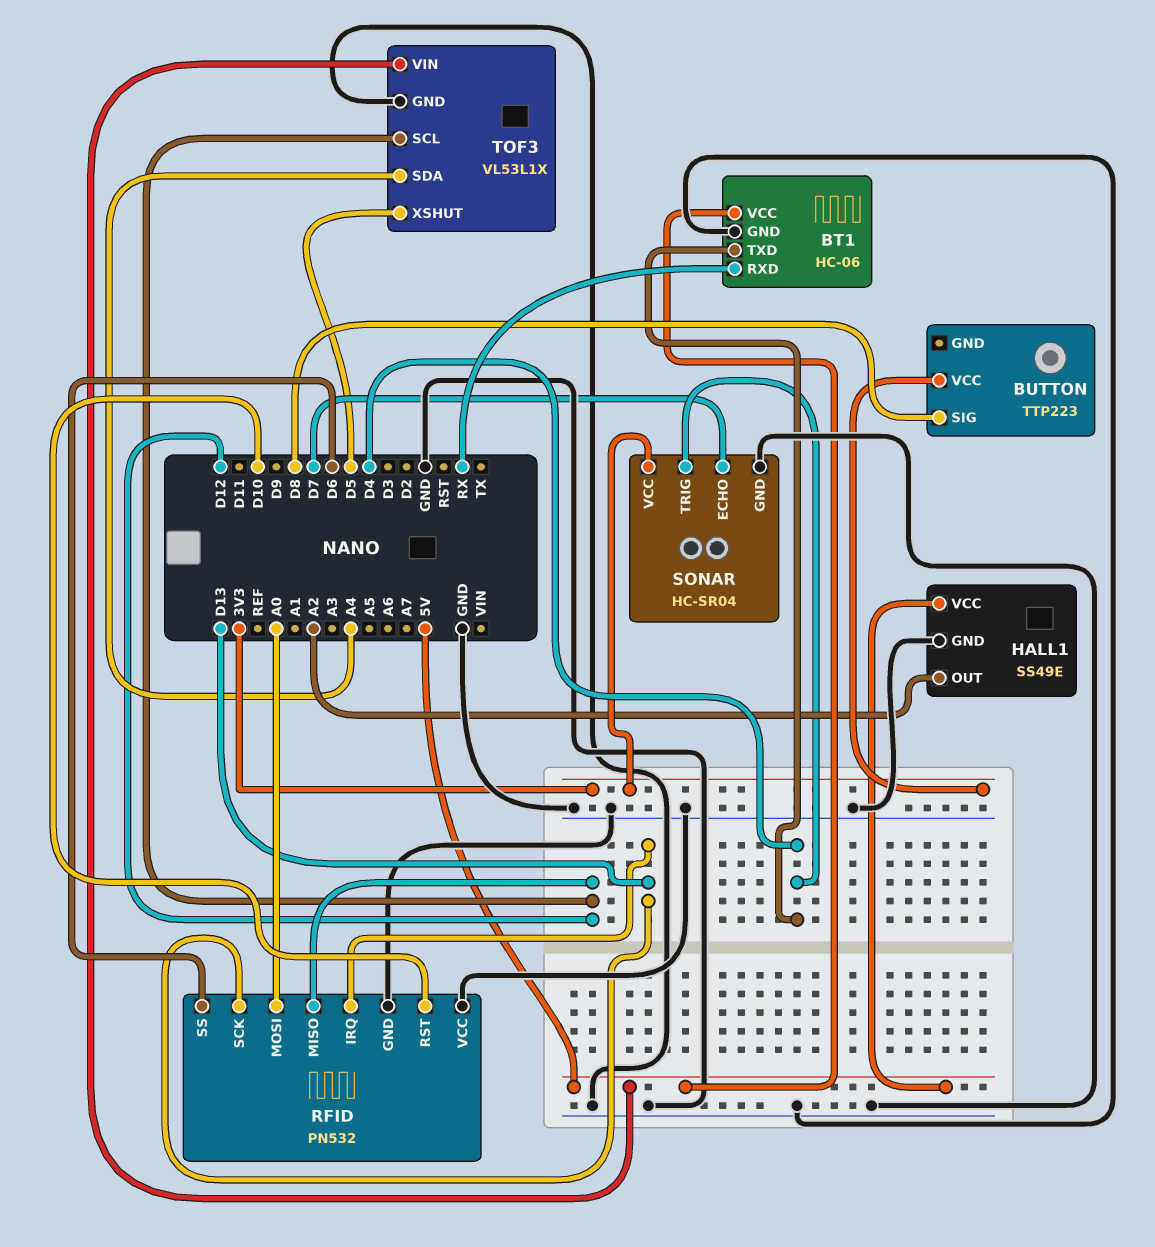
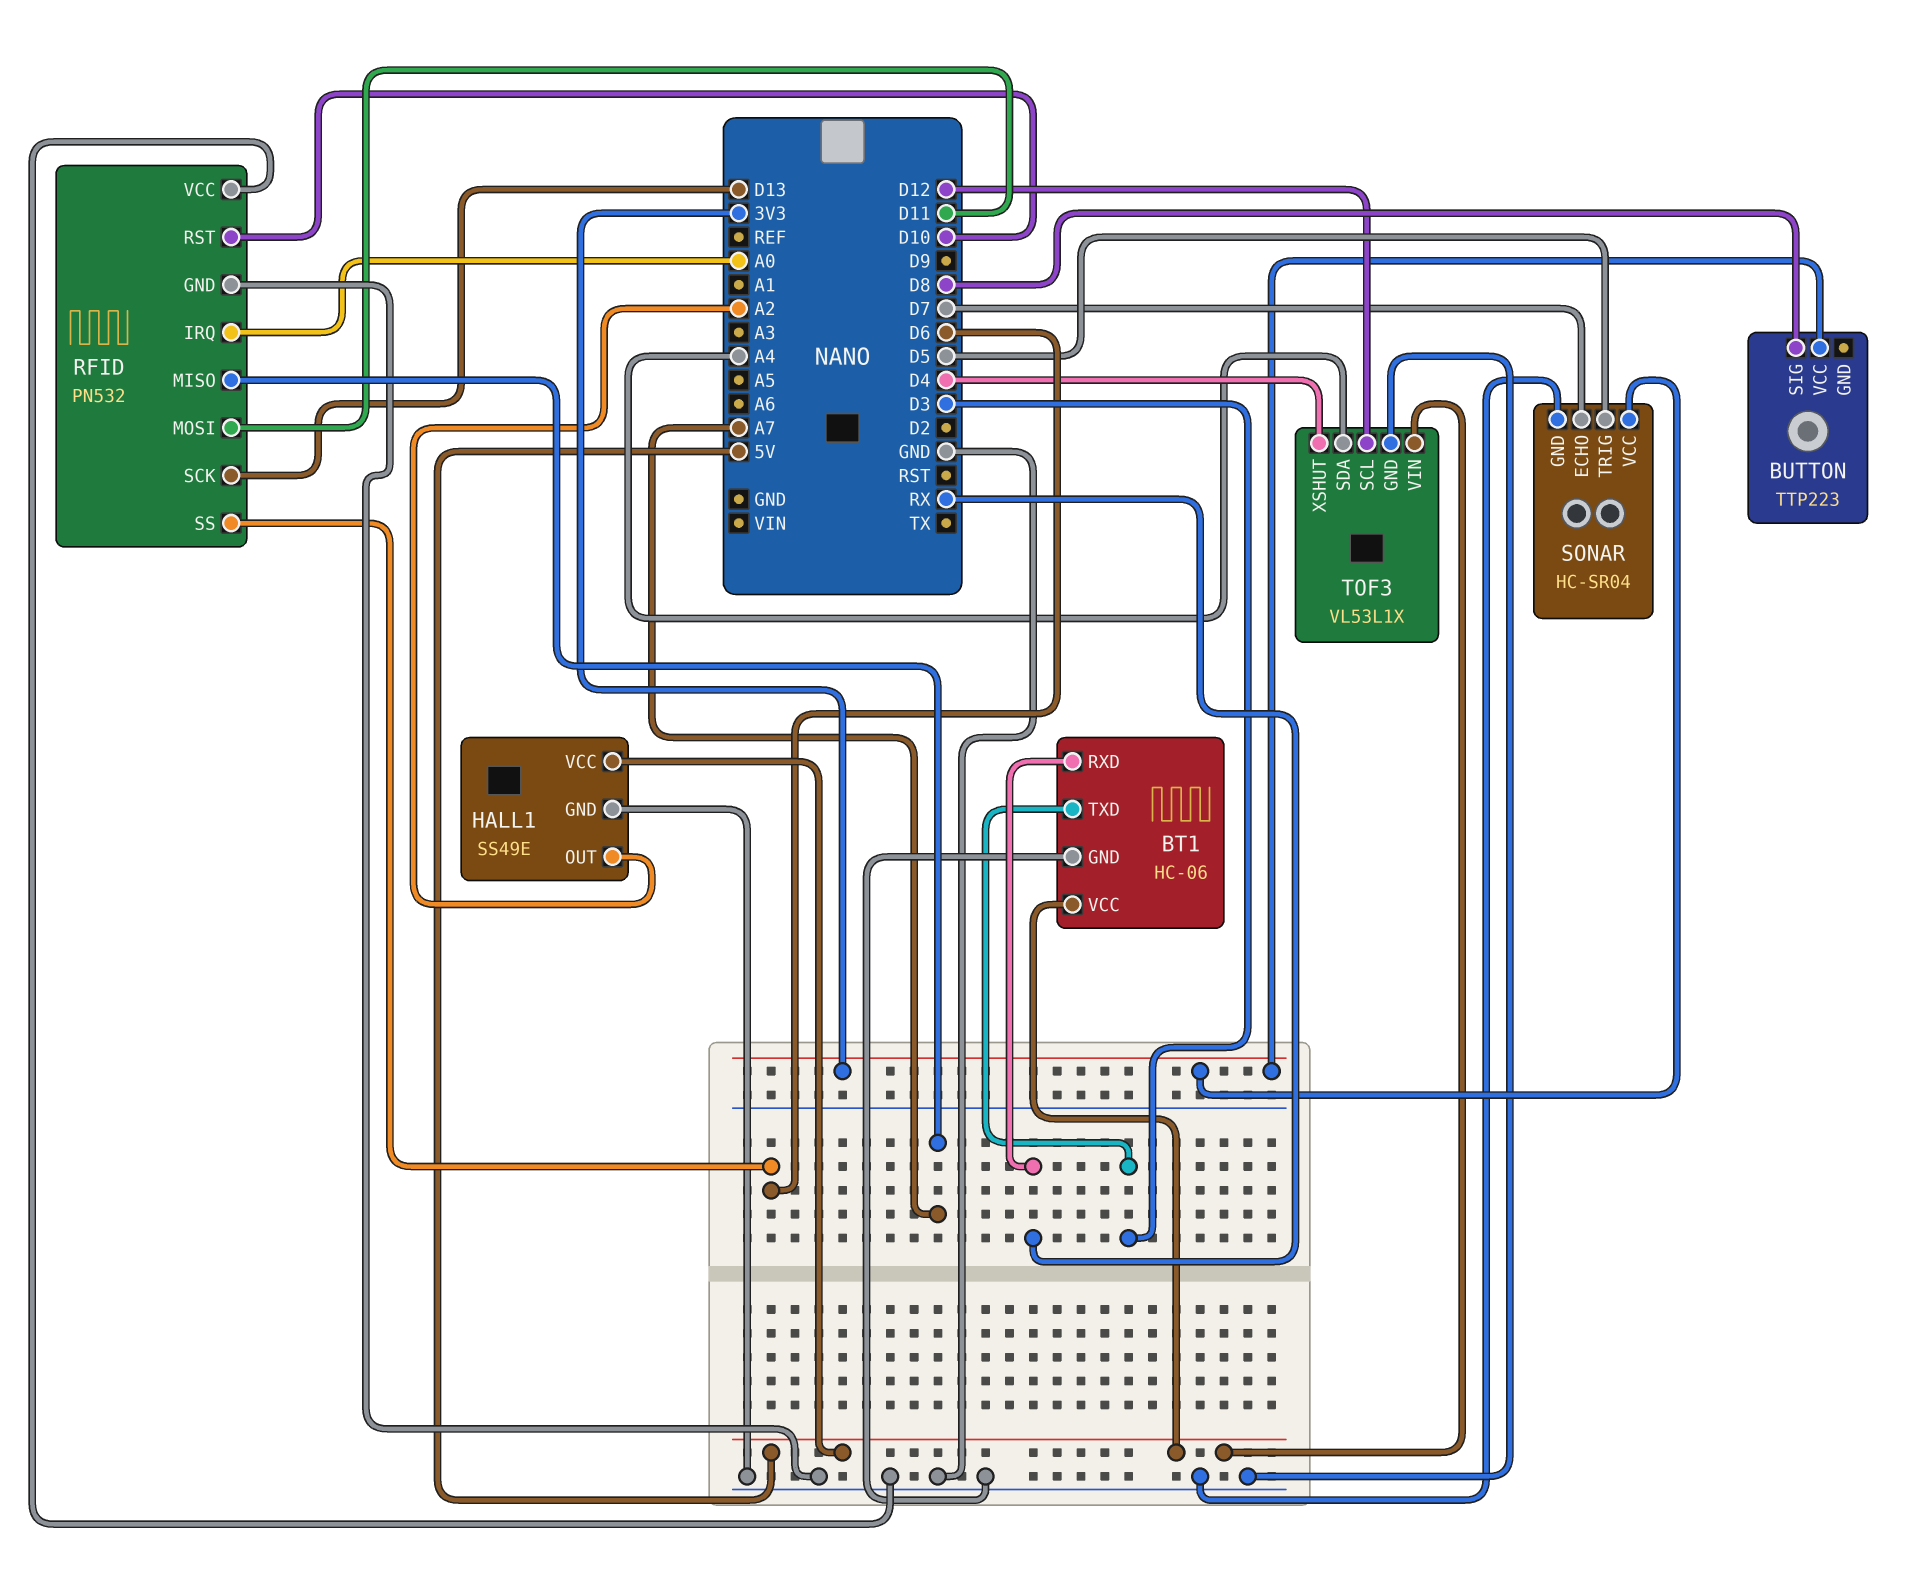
BT1 pin TXD: D4 -> D3
RFID pin IRQ: D13 -> A0
RFID pin MISO: D12 -> A7
RFID pin MOSI: A0 -> D11
SONAR pin TRIG: D4 -> D5
TOF3 pin XSHUT: D5 -> D4

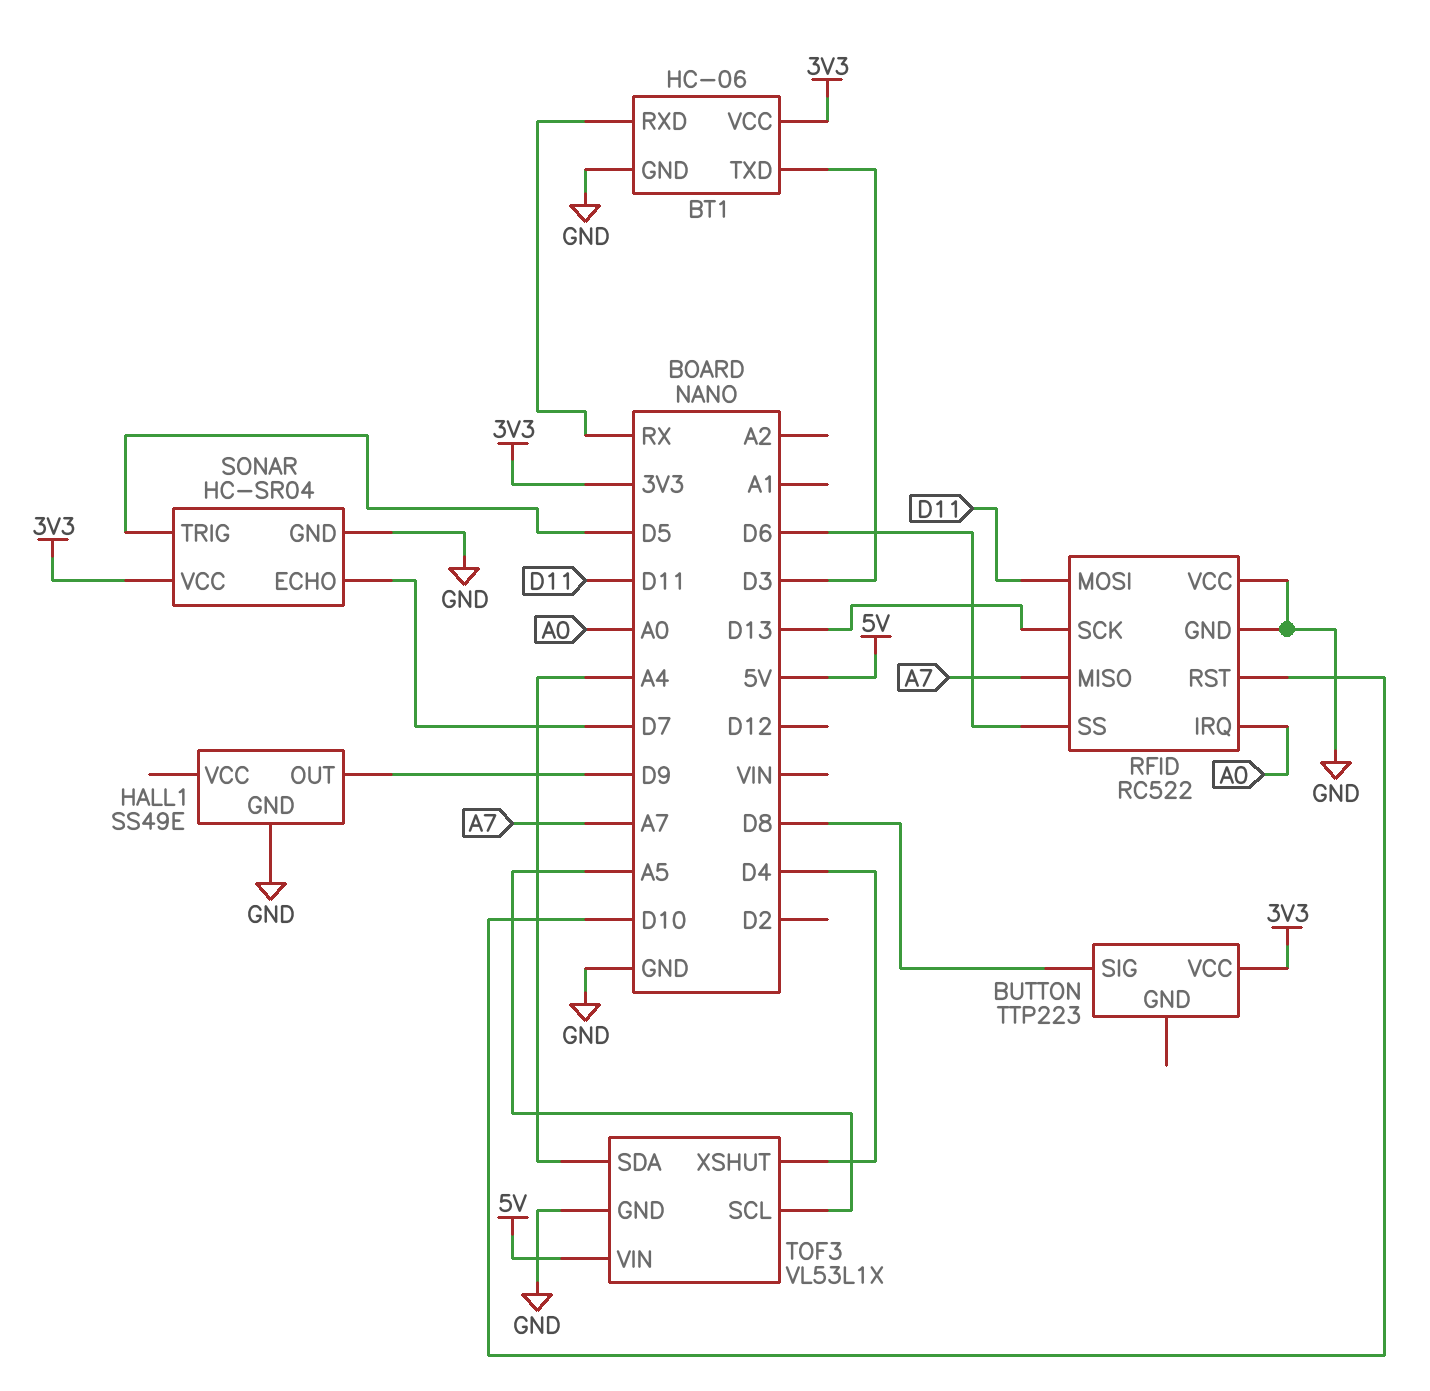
BT1 pin VCC: 5V -> 3V3
HALL1 pin OUT: A2 -> D9
HALL1 pin VCC: 5V -> none
RFID: PN532 -> RC522
TOF3 pin SCL: D12 -> A5

